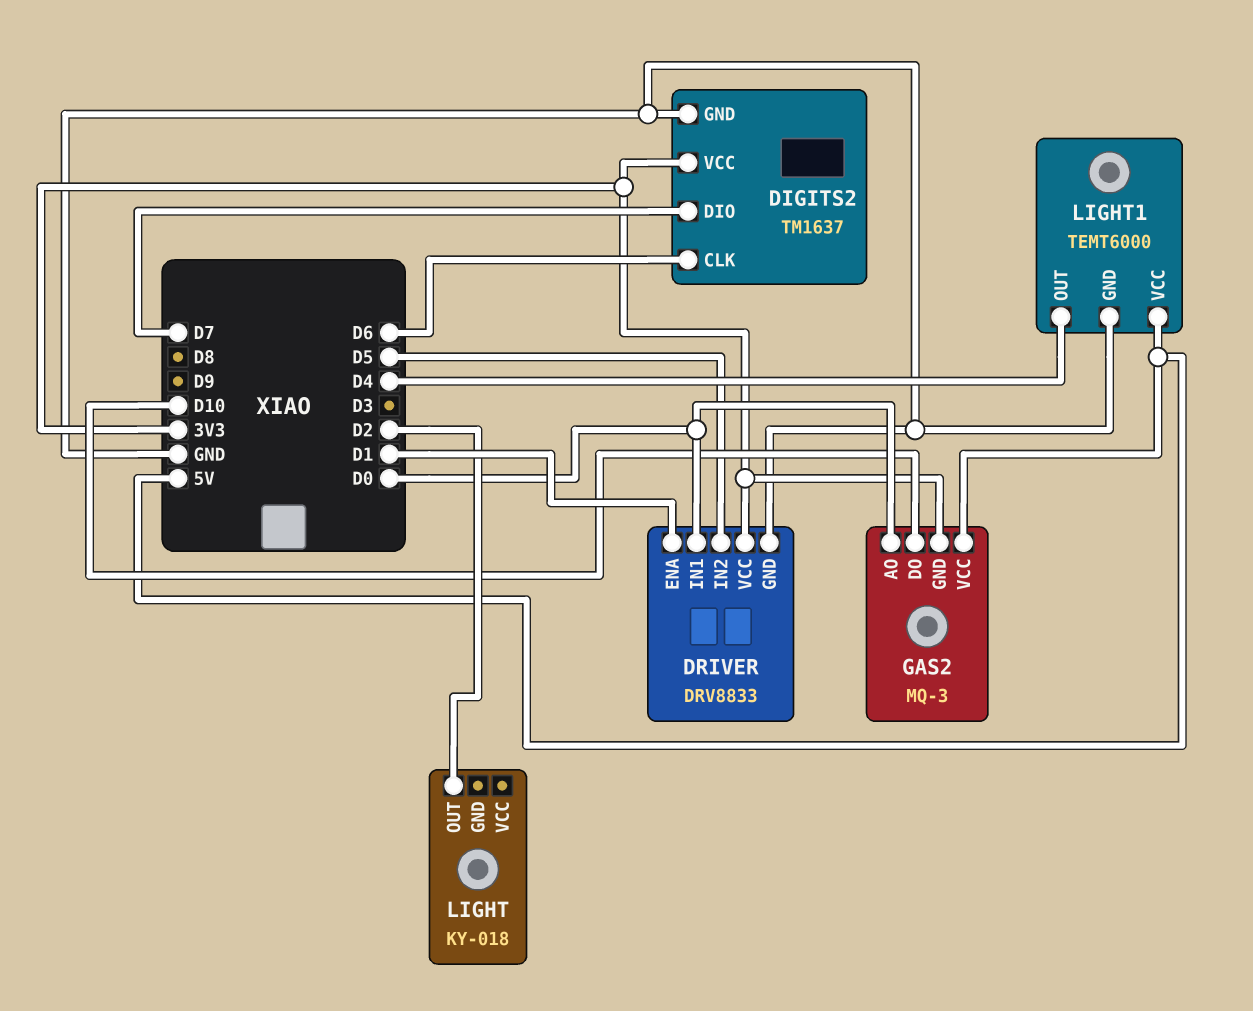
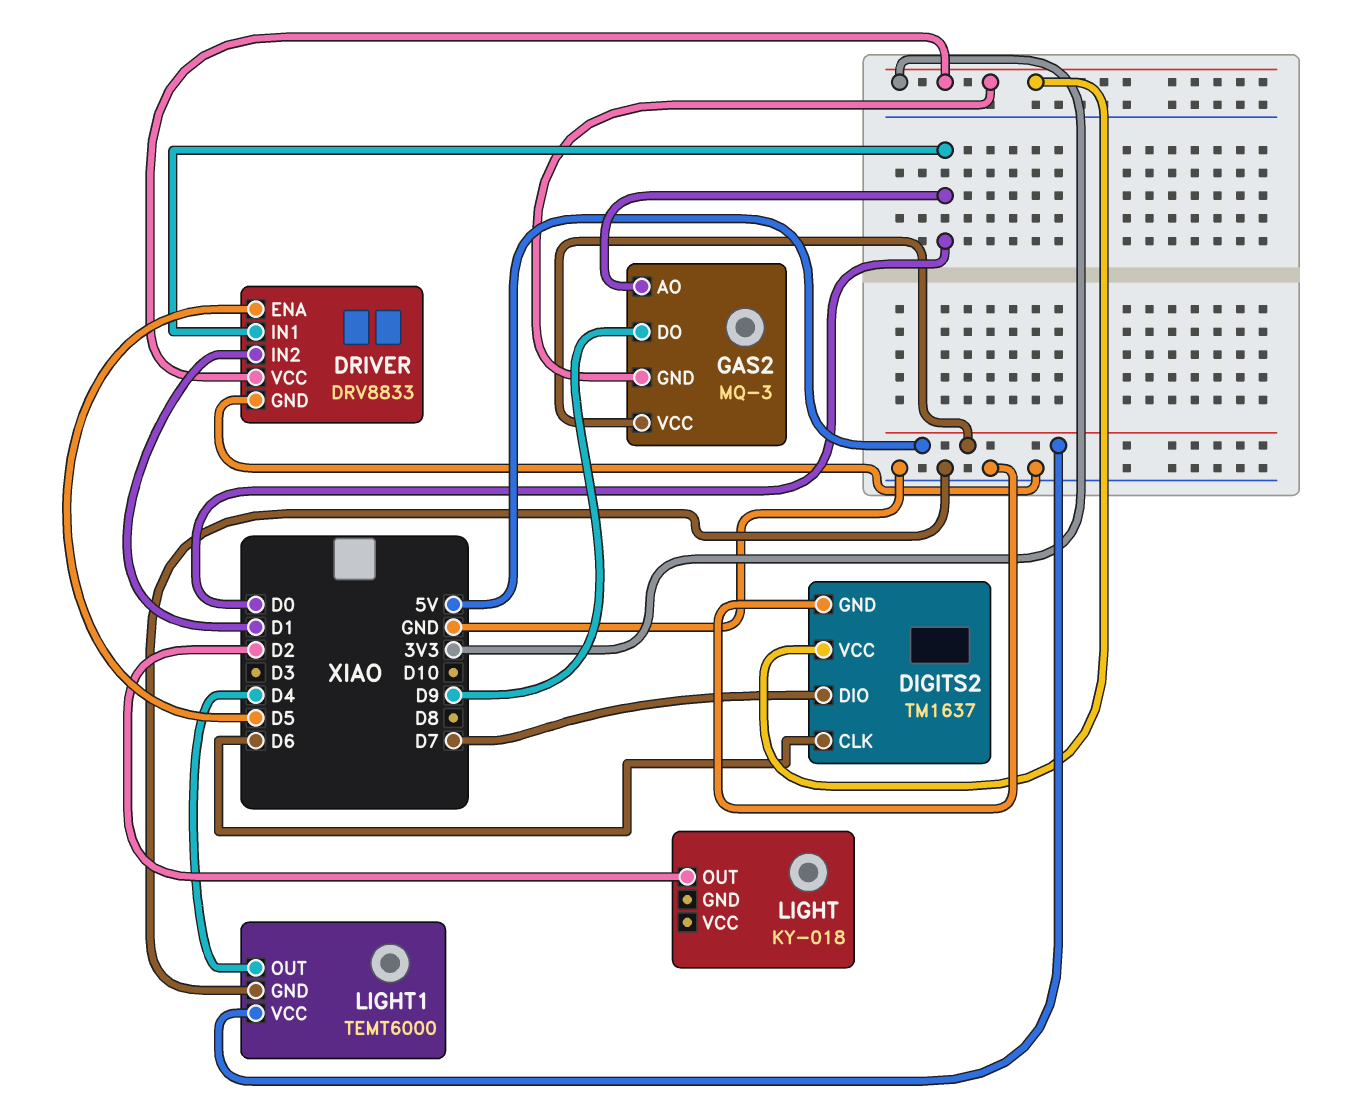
DRIVER pin ENA: D1 -> D5
DRIVER pin IN2: D5 -> D1
GAS2 pin DO: D10 -> D9

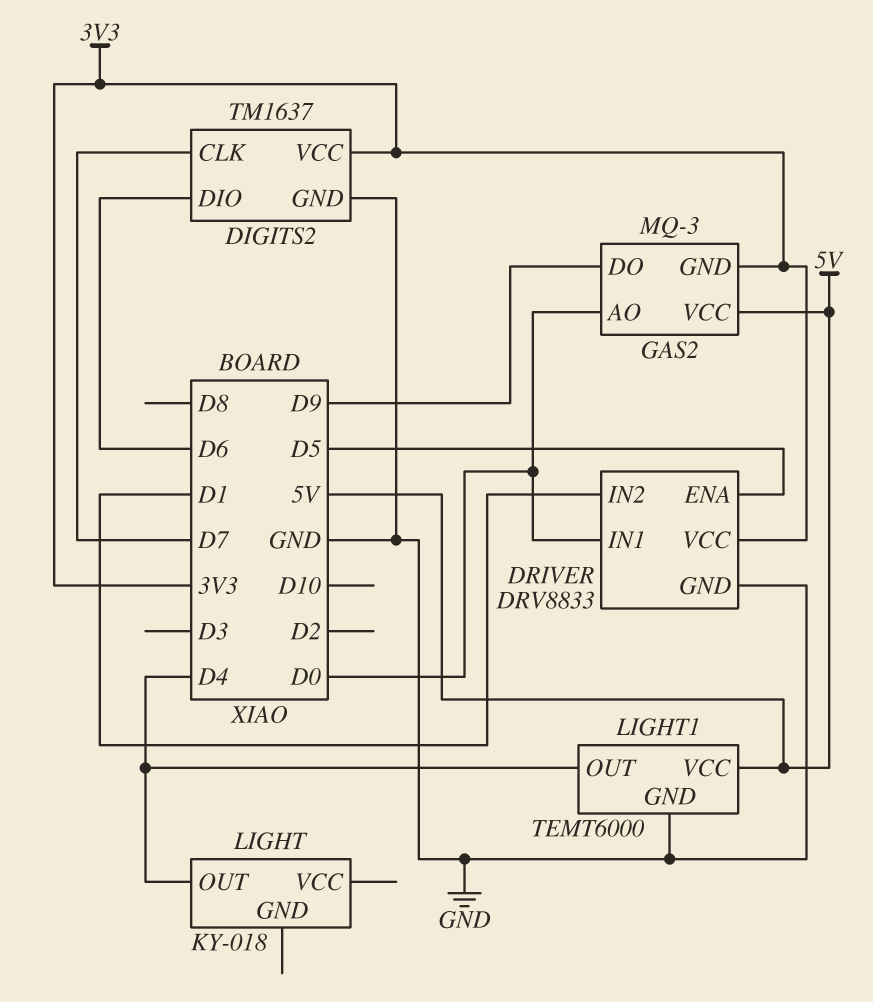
DIGITS2 pin CLK: D6 -> D7
DIGITS2 pin DIO: D7 -> D6
LIGHT pin OUT: D2 -> D4

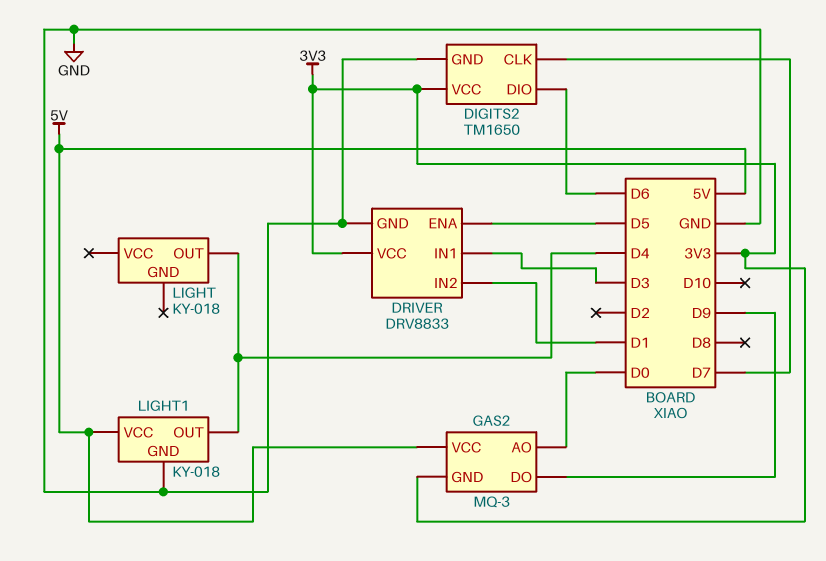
DIGITS2: TM1637 -> TM1650
DRIVER pin IN1: D0 -> D3
LIGHT1: TEMT6000 -> KY-018

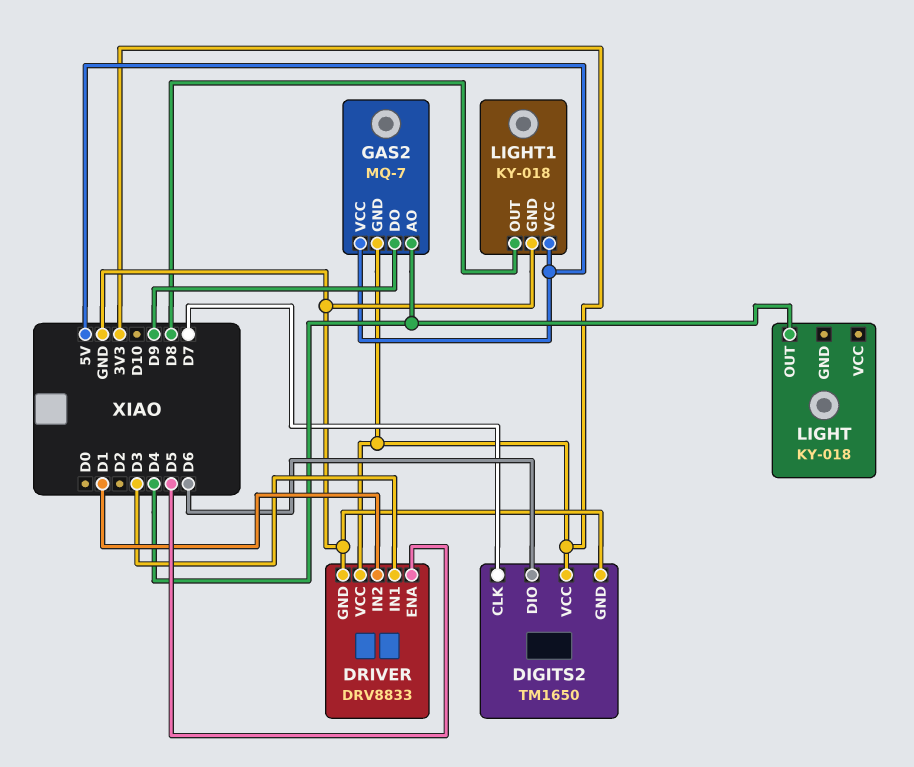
GAS2: MQ-3 -> MQ-7
GAS2 pin AO: D0 -> D4
LIGHT1 pin OUT: D4 -> D8

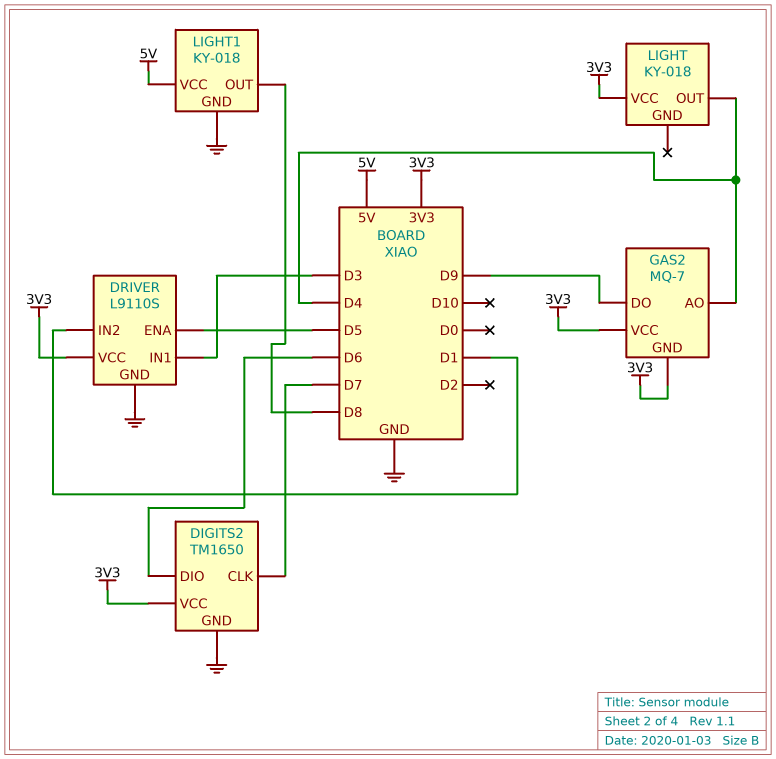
DRIVER: DRV8833 -> L9110S
GAS2 pin VCC: 5V -> 3V3
LIGHT pin VCC: none -> 3V3

